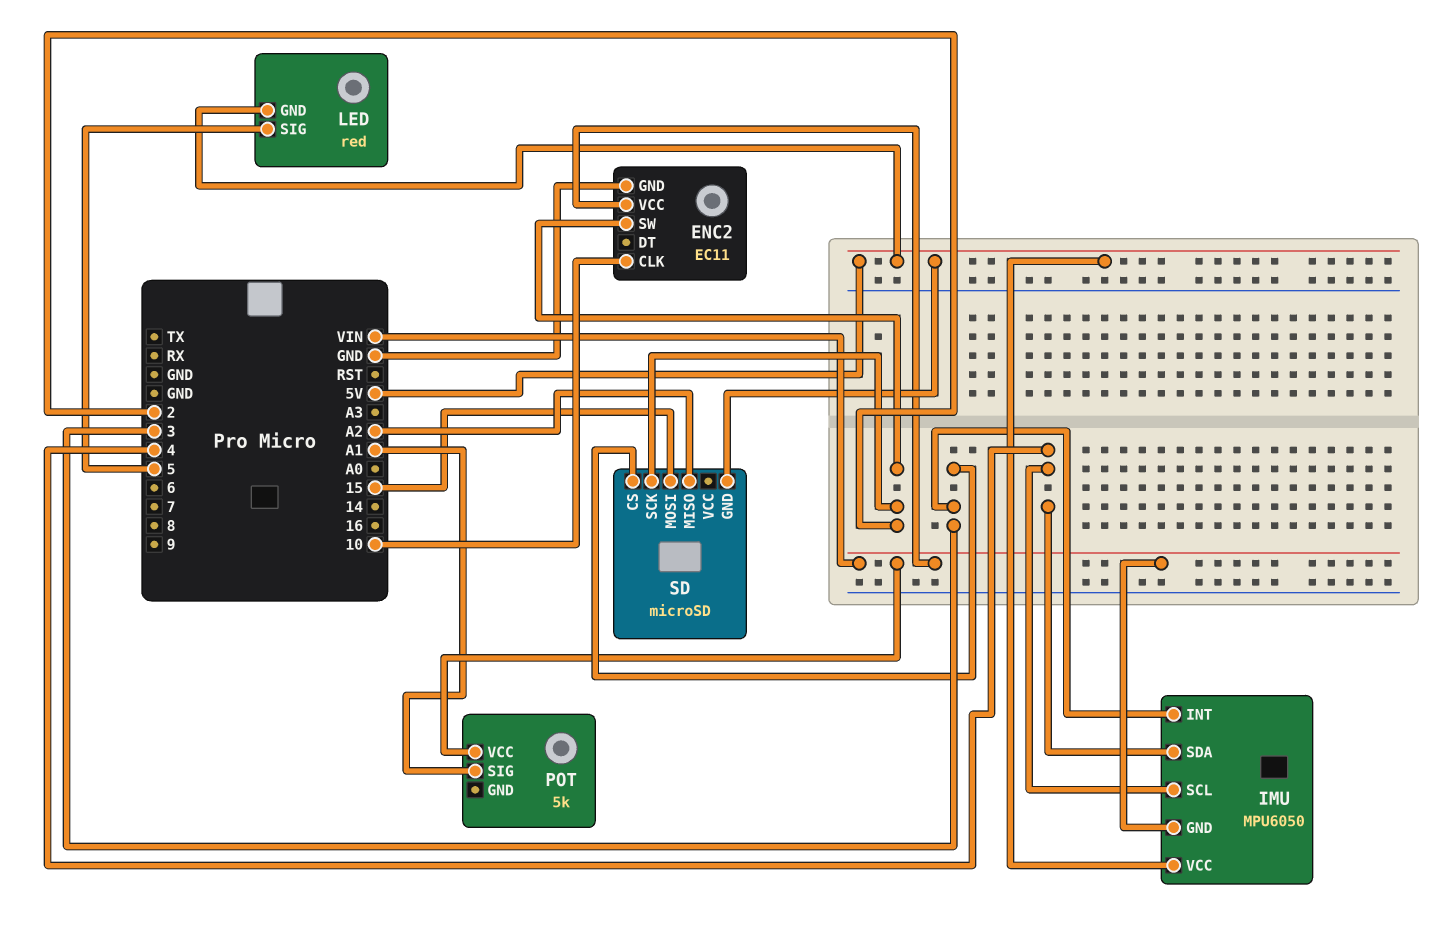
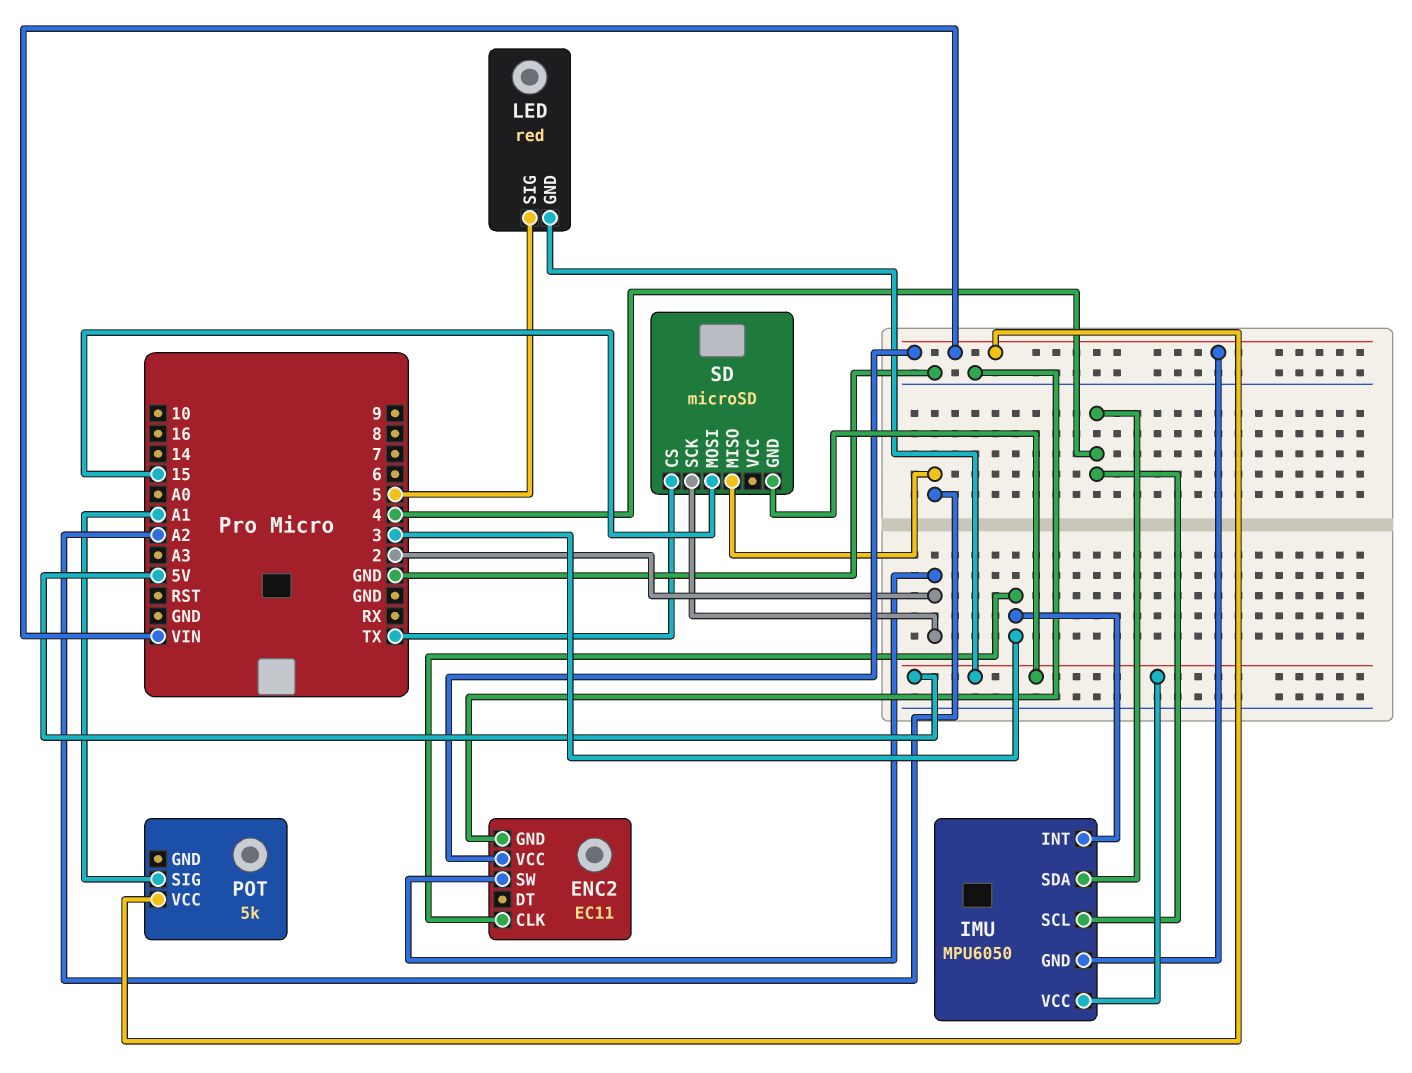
ENC2 pin CLK: 10 -> 3
SD pin CS: 3 -> TX

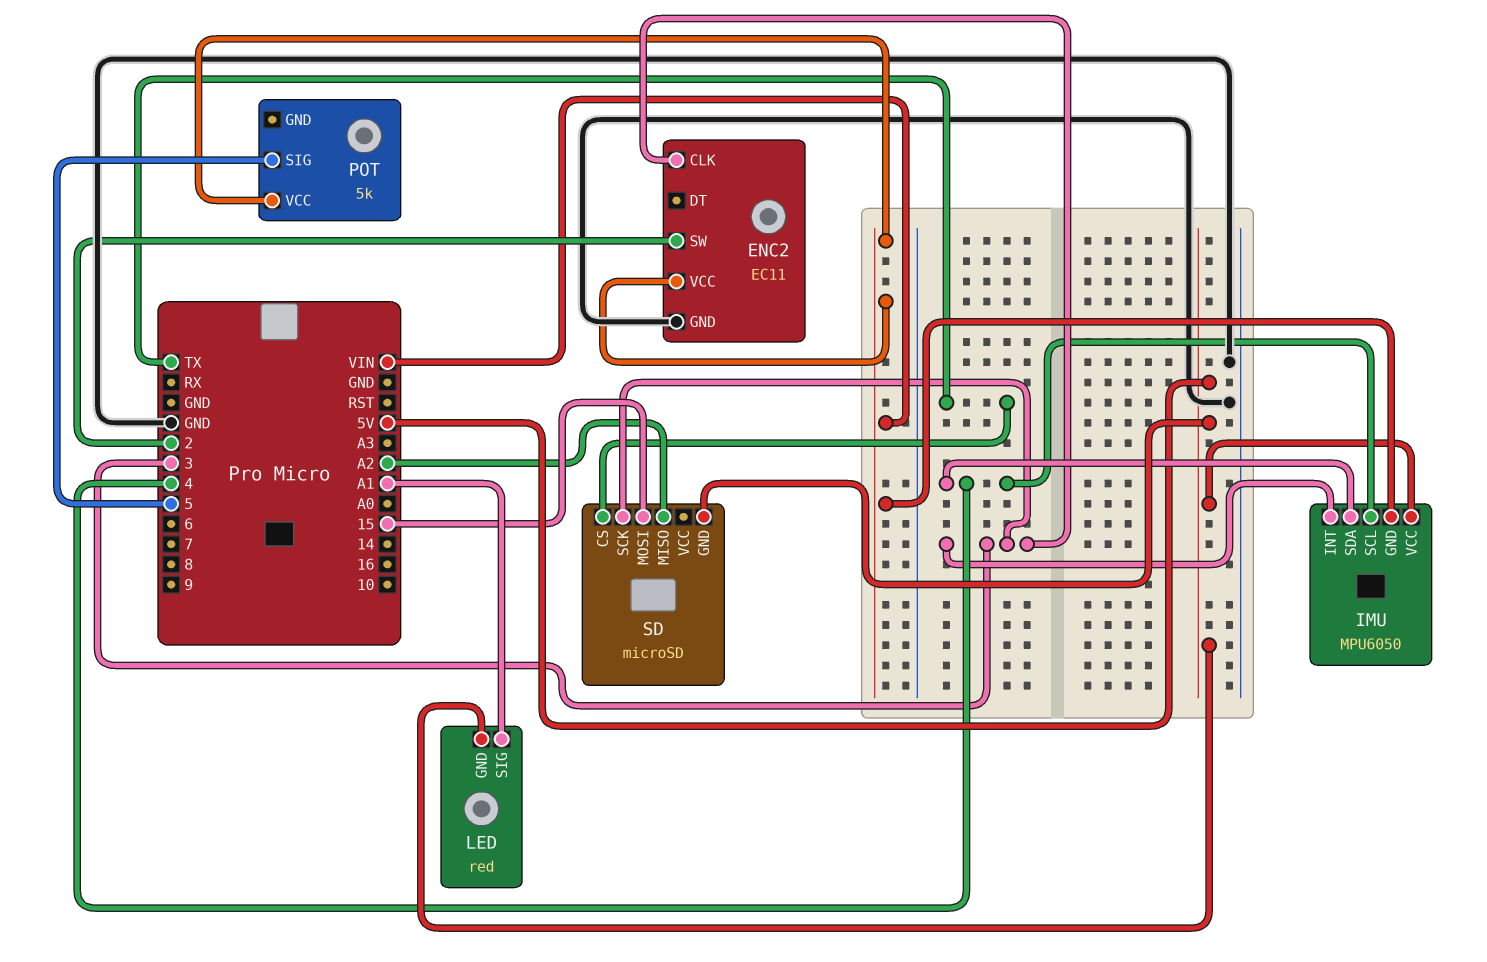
LED pin SIG: 5 -> A1
POT pin SIG: A1 -> 5
SD pin SCK: 2 -> 3

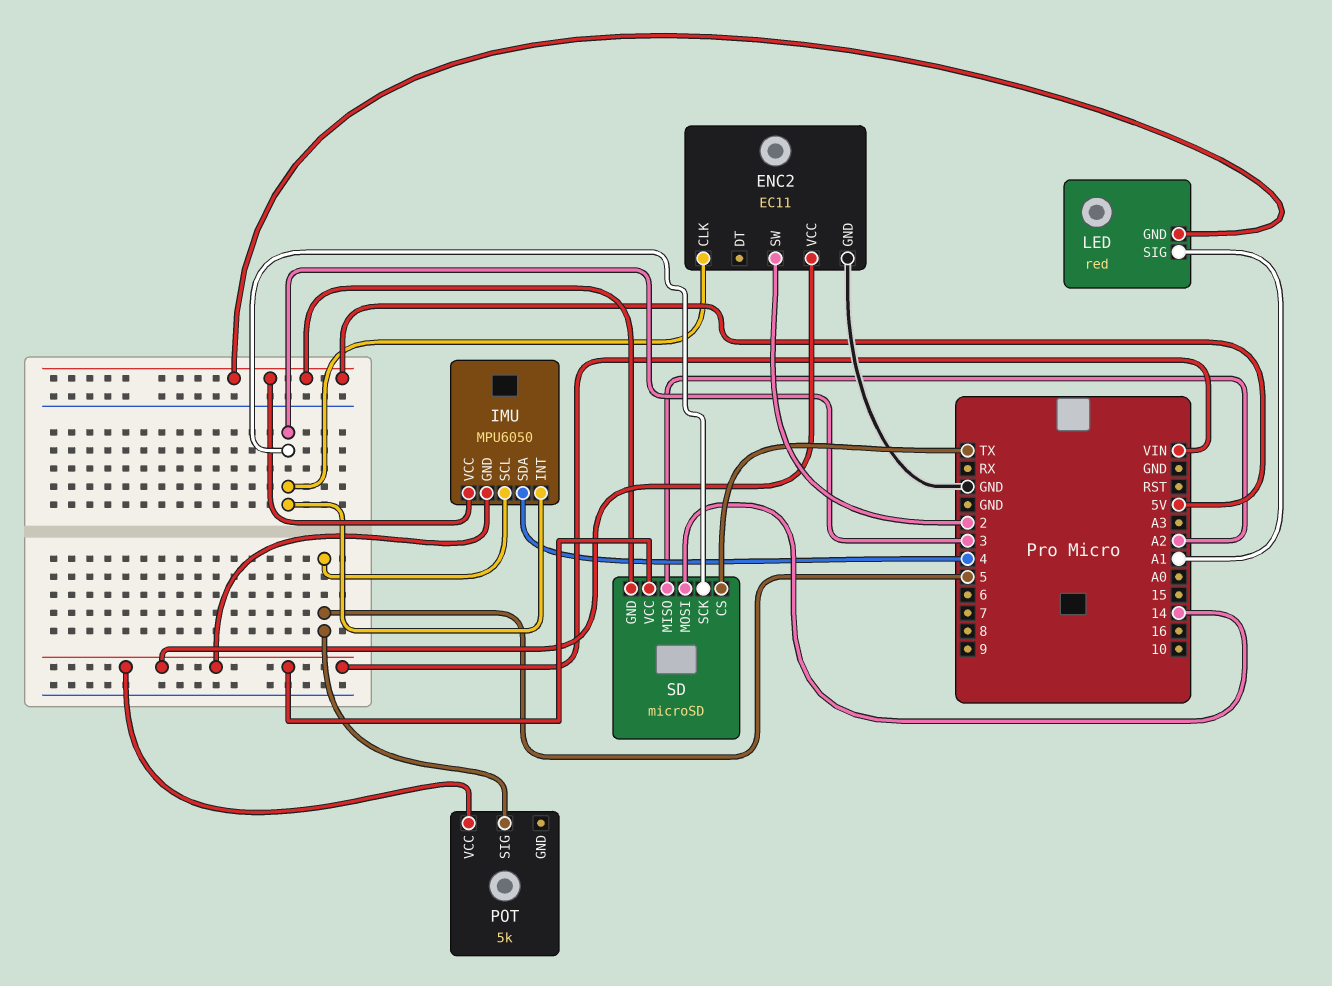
IMU pin SCL: 4 -> 5
SD pin MOSI: 15 -> 14
SD pin VCC: none -> VIN

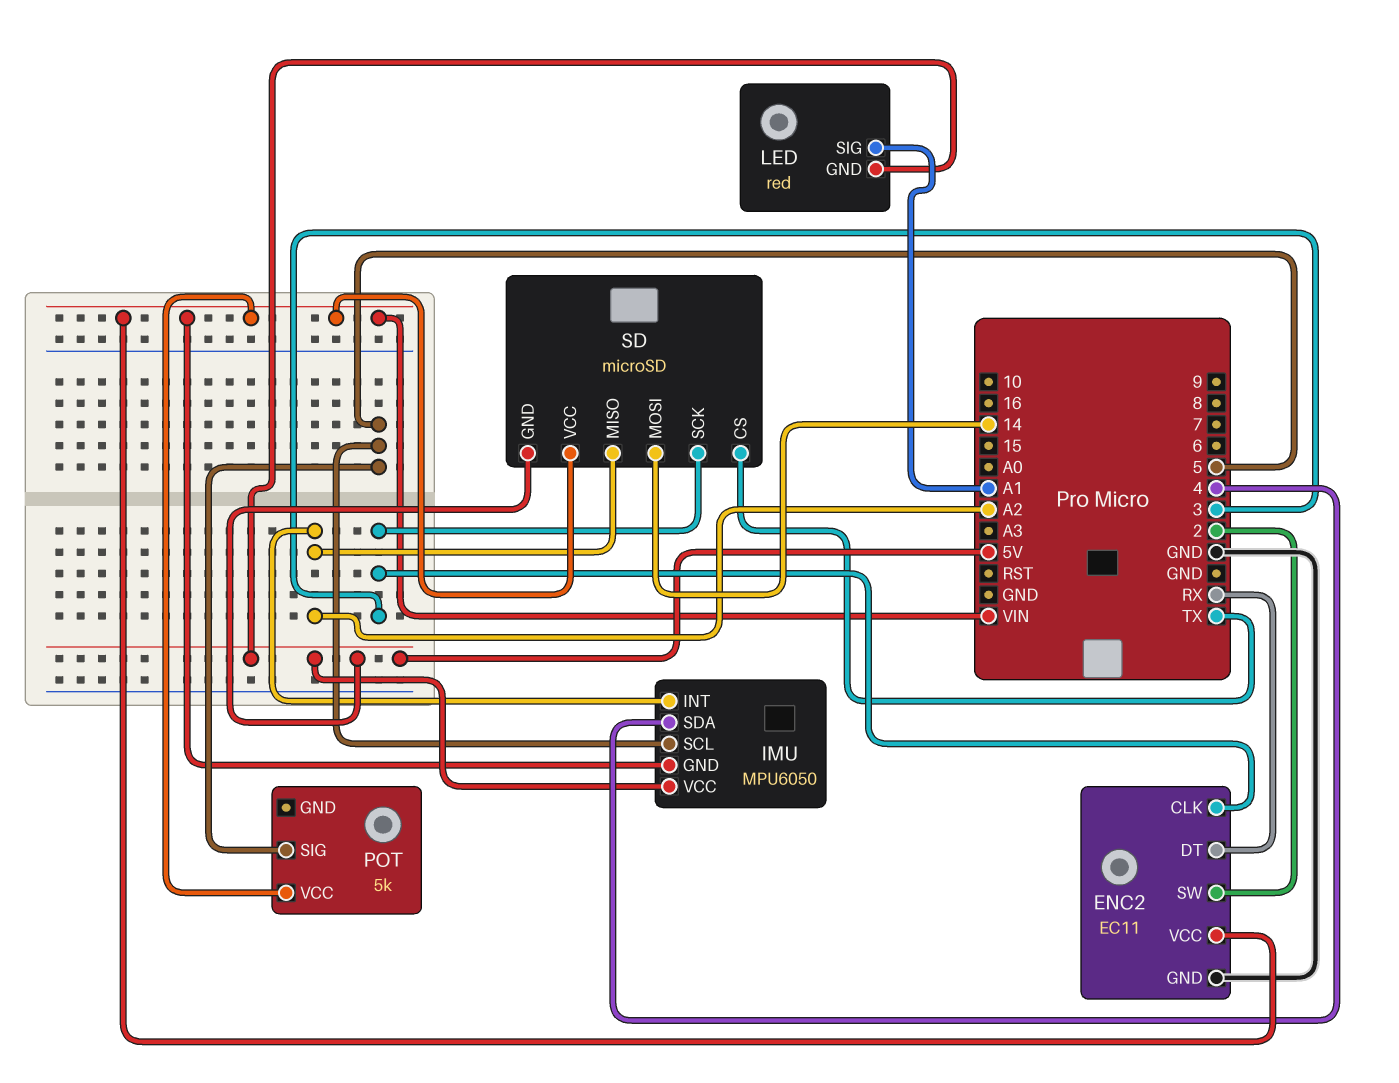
ENC2 pin DT: none -> RX
IMU pin INT: 3 -> A2

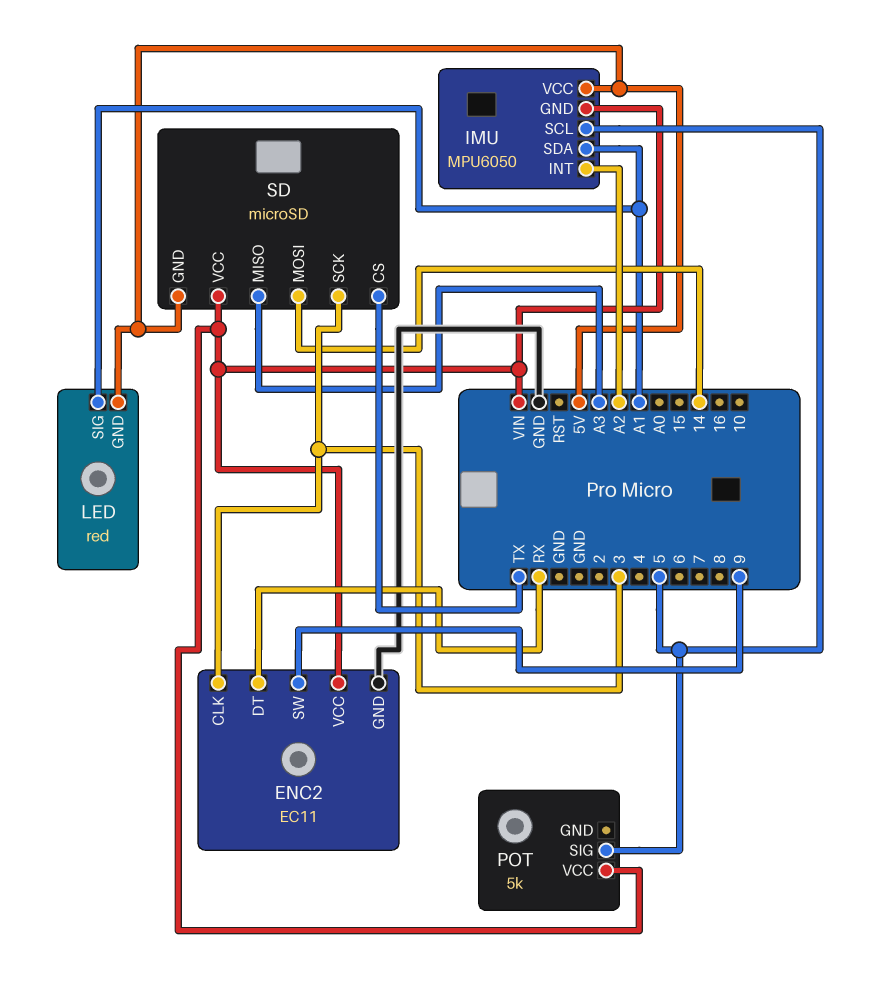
ENC2 pin SW: 2 -> 9
IMU pin SDA: 4 -> A1
SD pin MISO: A2 -> A3

